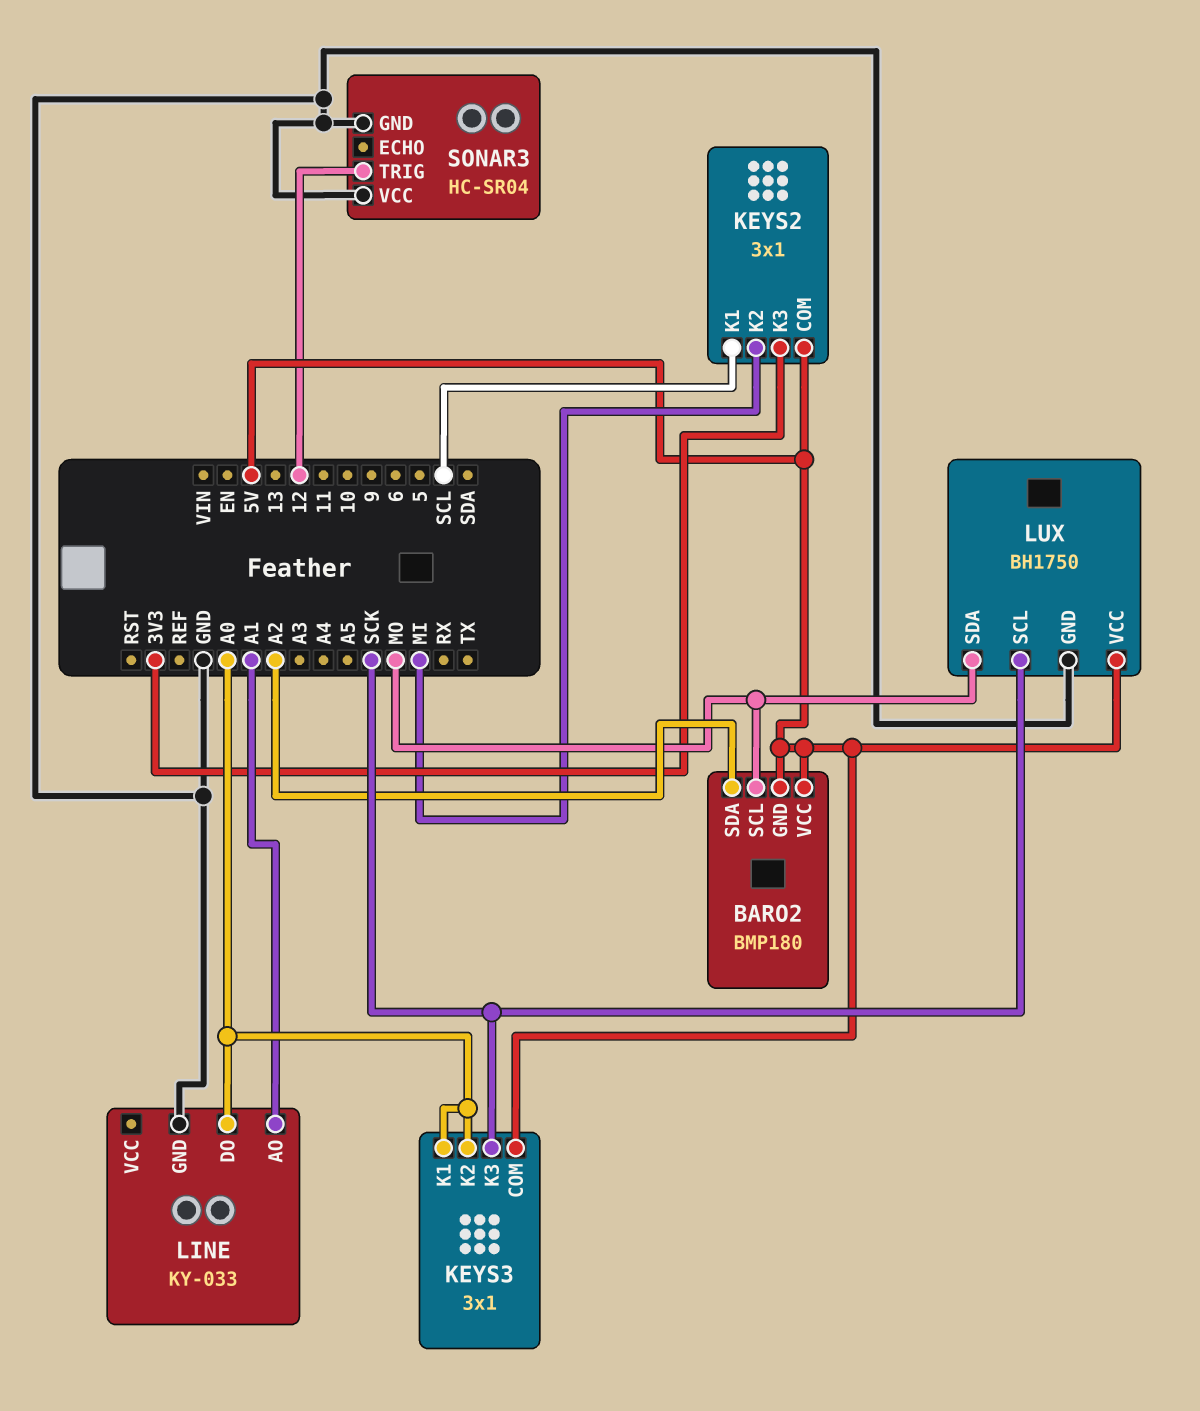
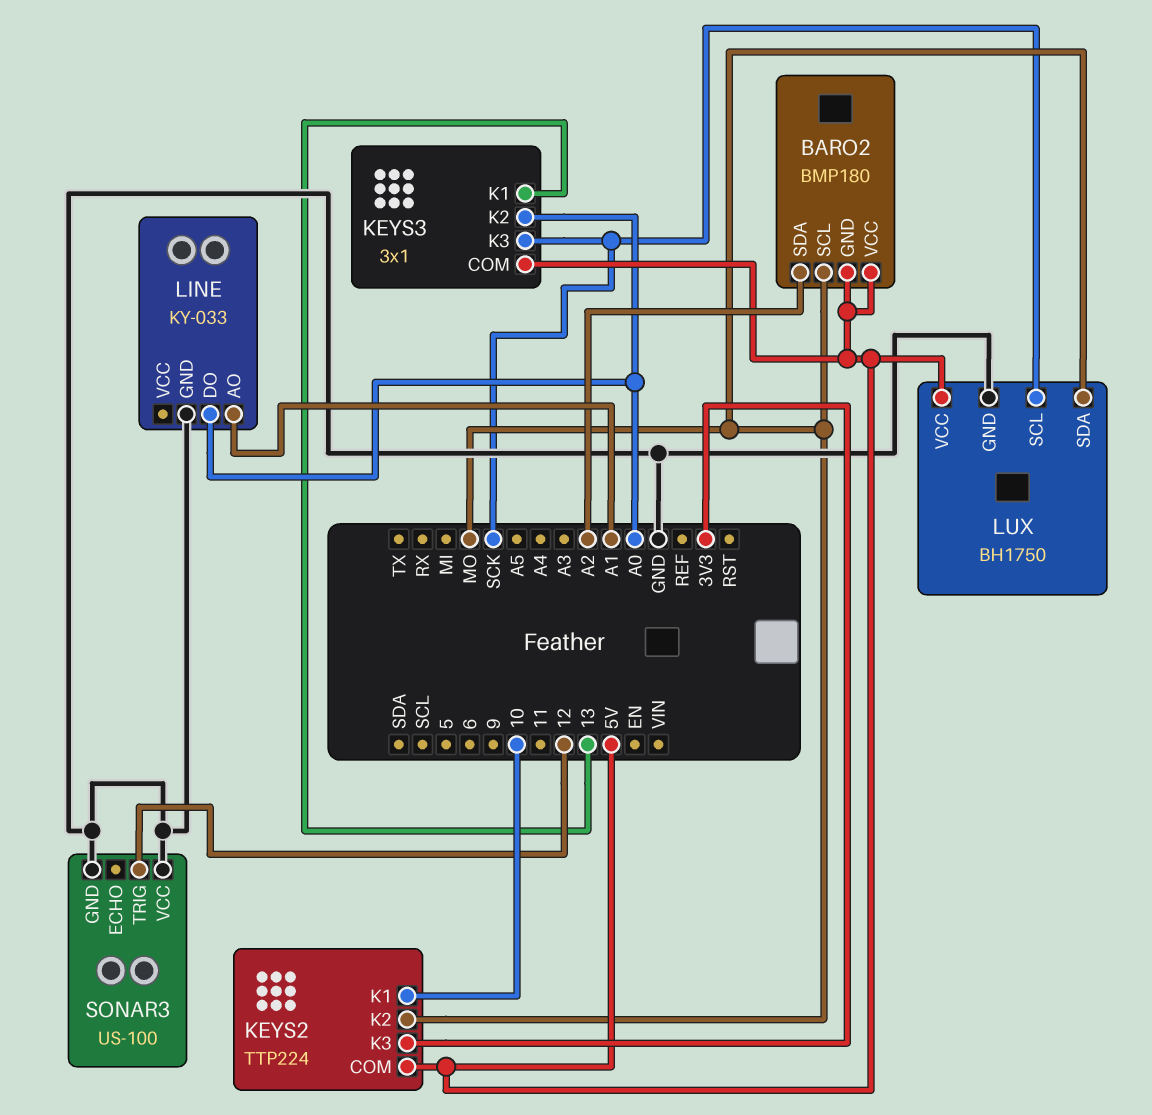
KEYS2: 3x1 -> TTP224
KEYS2 pin K1: SCL -> 10
KEYS2 pin K2: MI -> MO
KEYS3 pin K1: A0 -> 13
SONAR3: HC-SR04 -> US-100

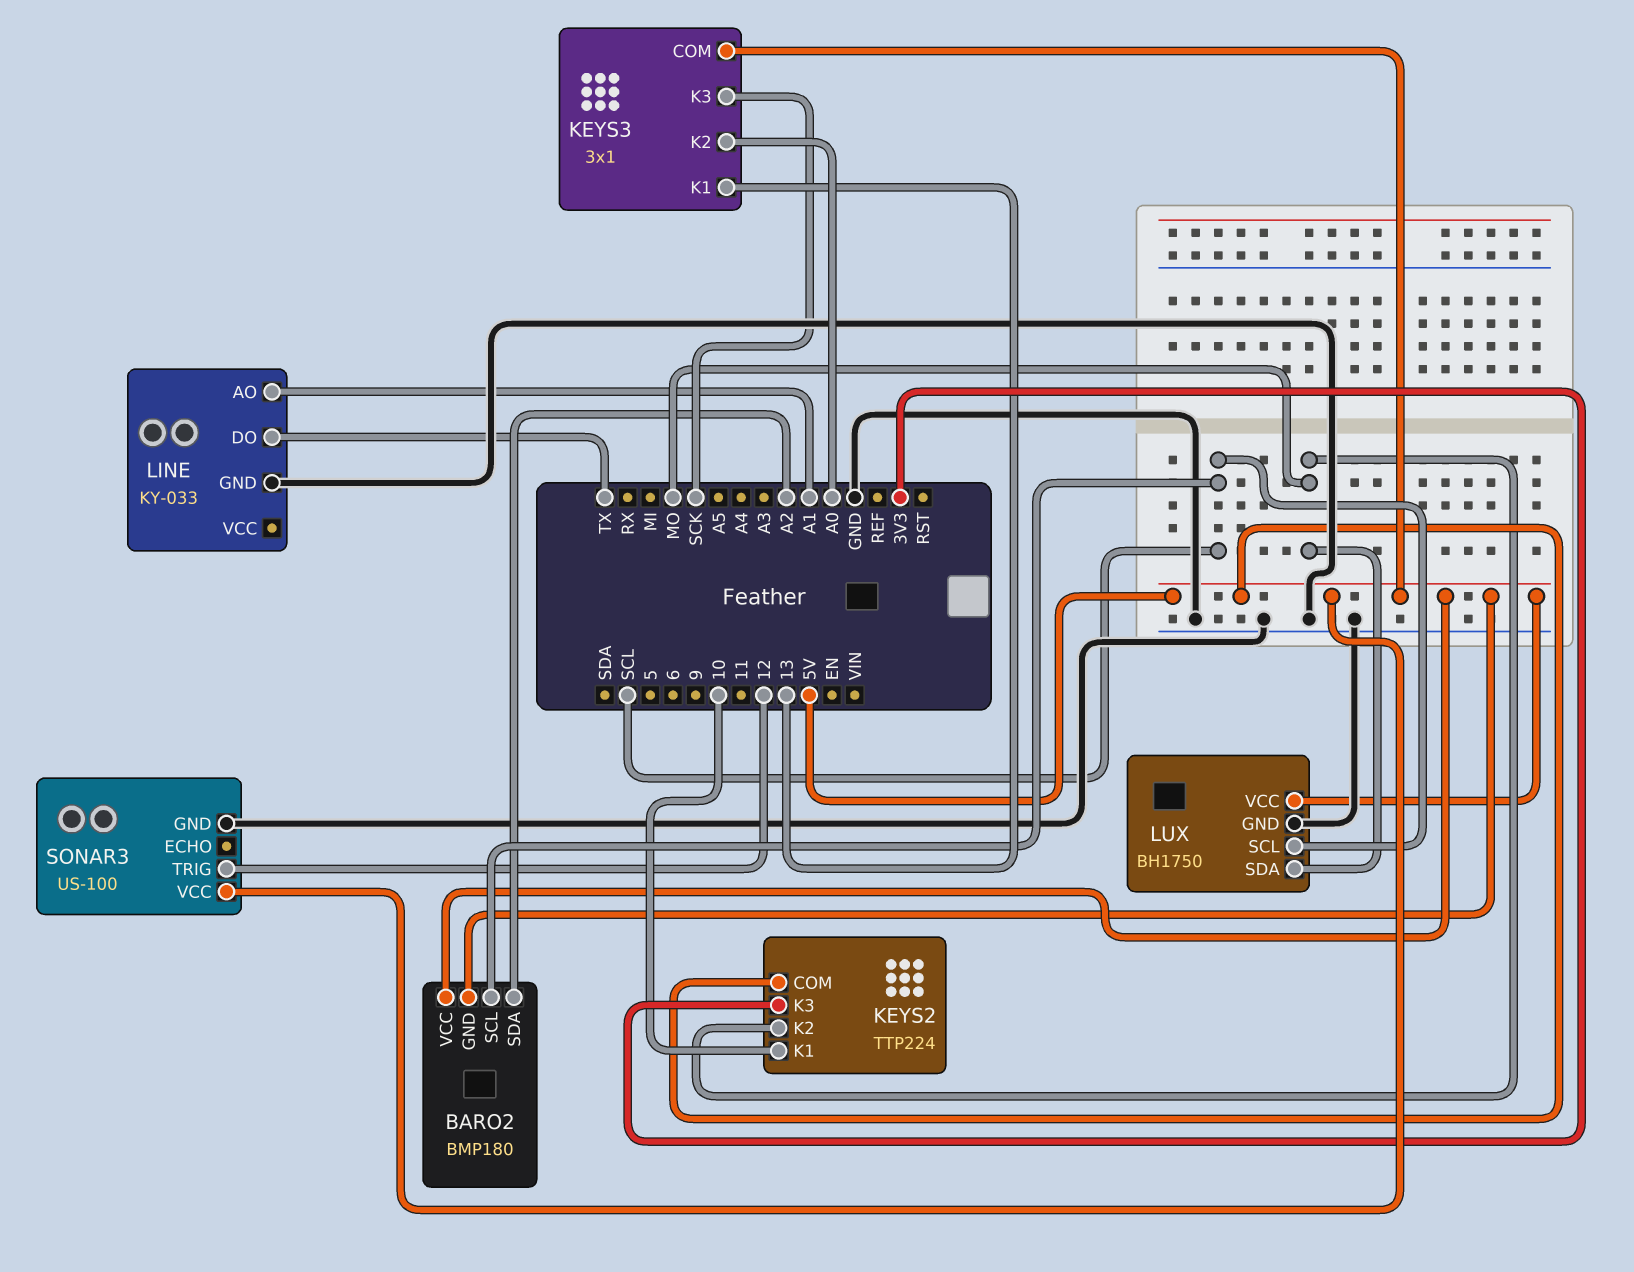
BARO2 pin SCL: MO -> SCL
LINE pin DO: A0 -> TX
LUX pin SCL: SCK -> SCL
SONAR3 pin VCC: GND -> 5V

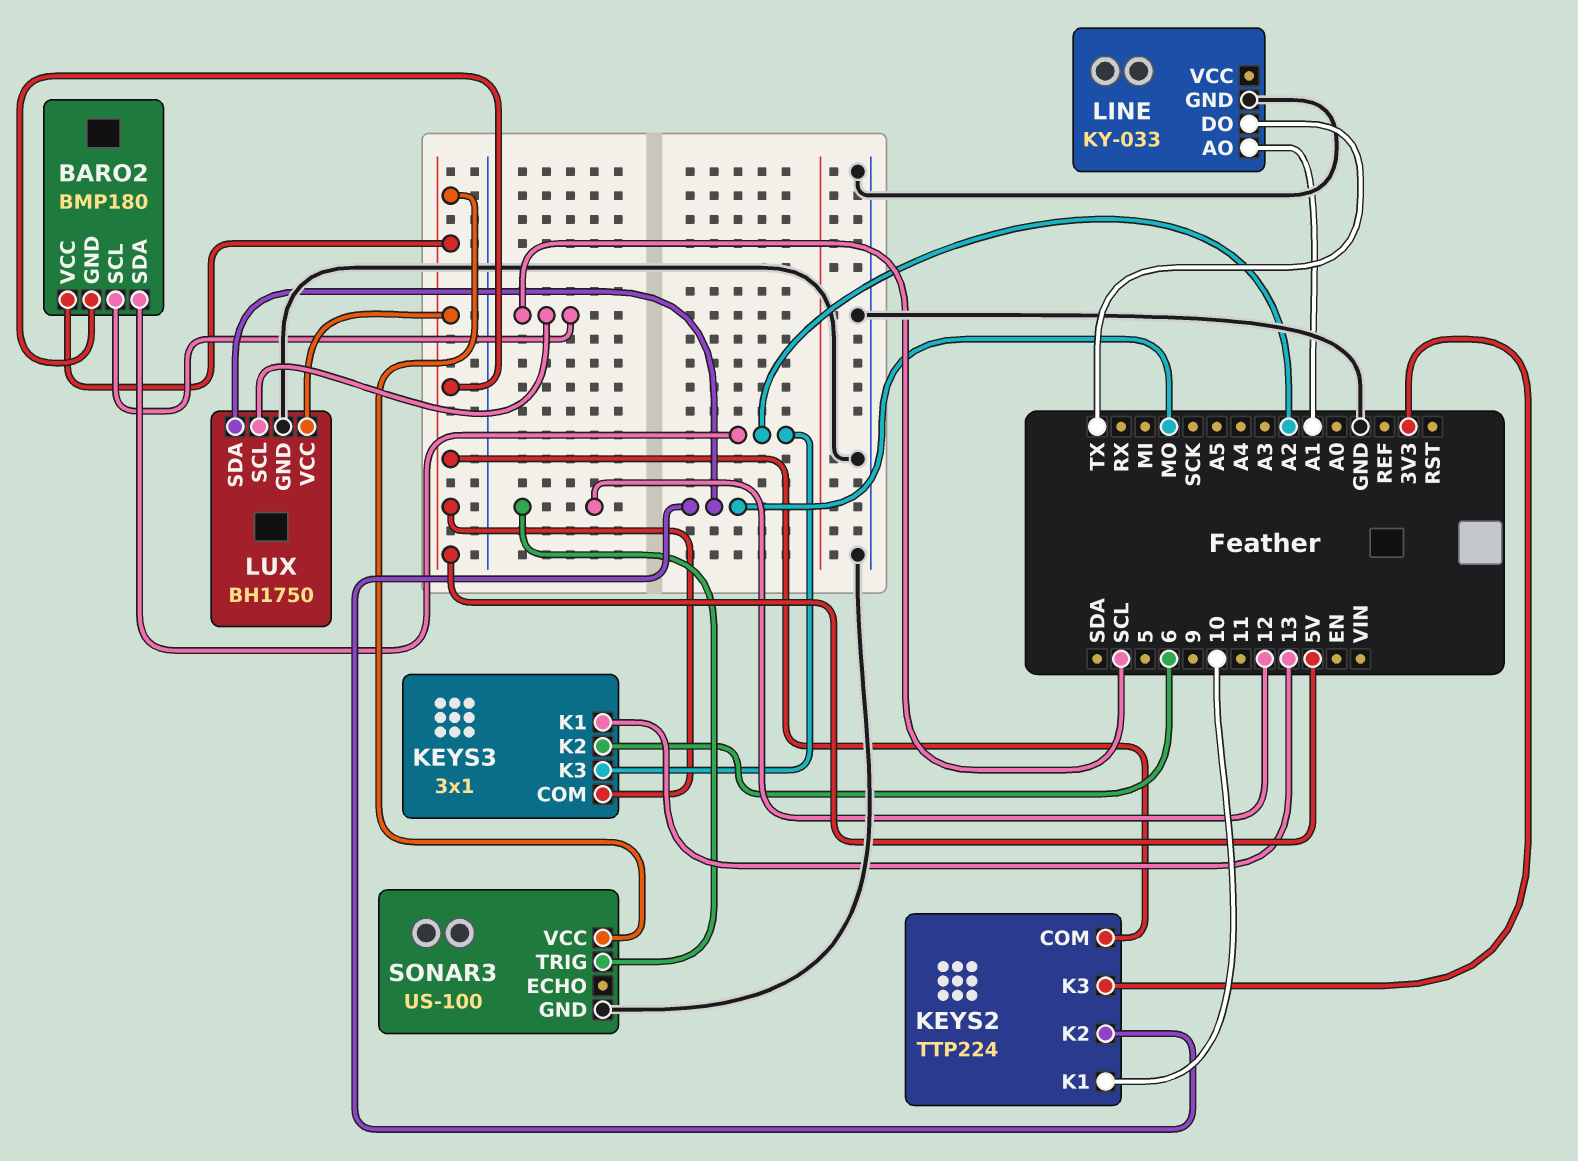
KEYS3 pin K2: A0 -> 6
KEYS3 pin K3: SCK -> A2

